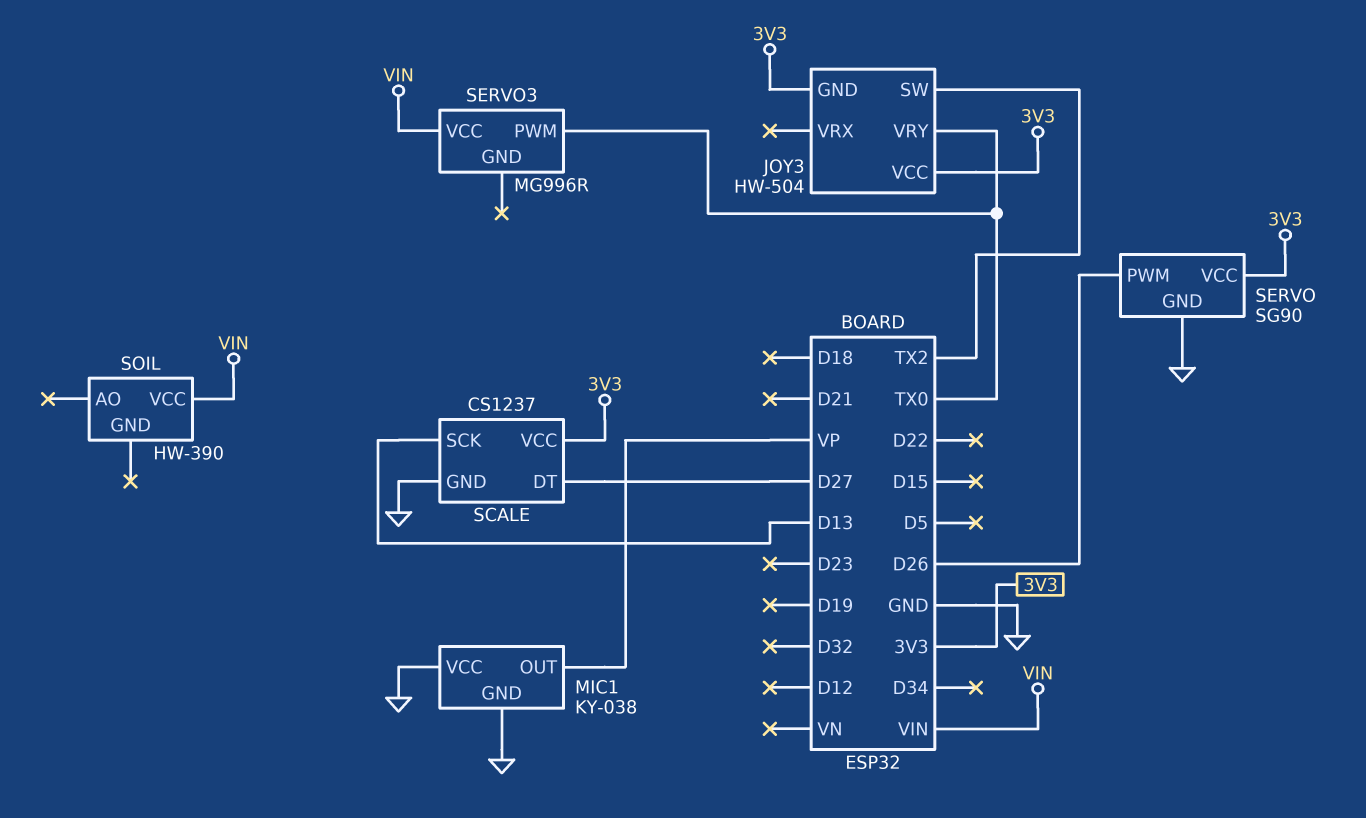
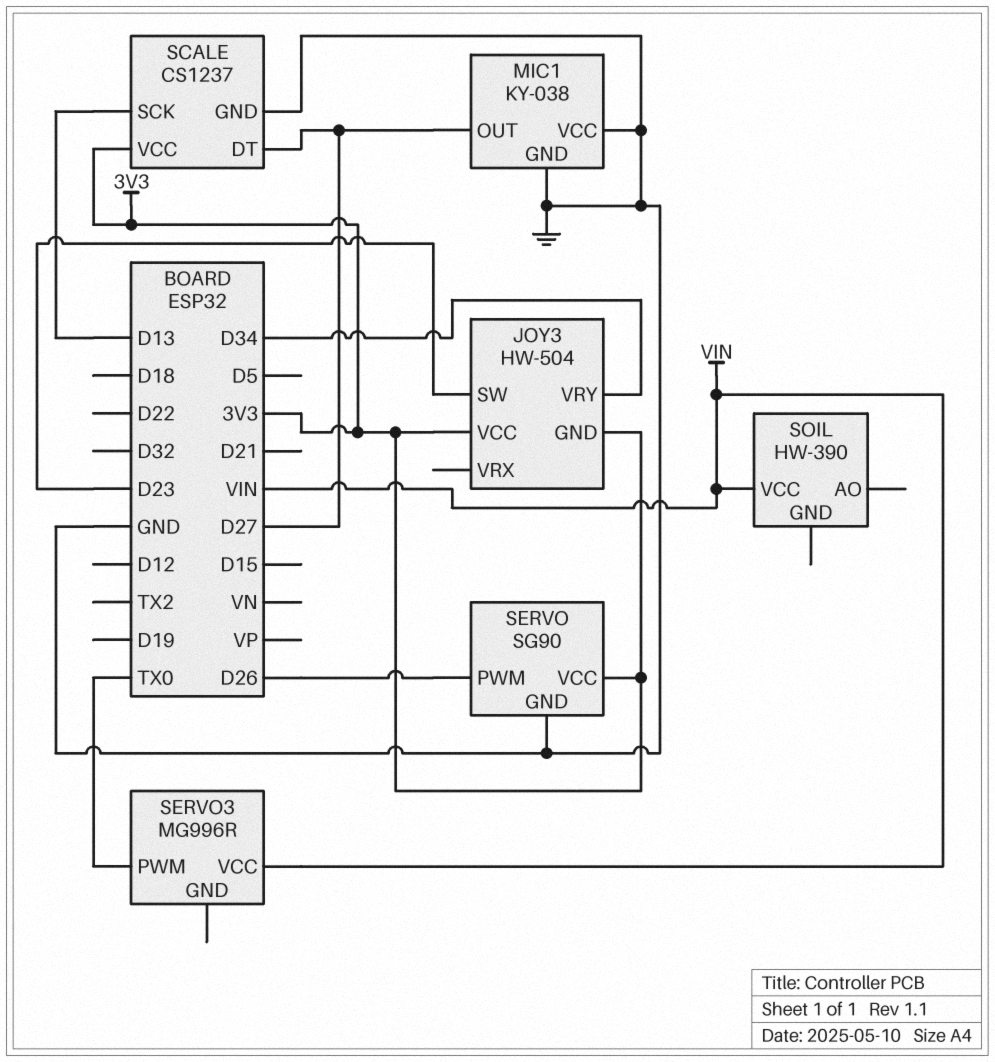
JOY3 pin SW: TX2 -> D23
JOY3 pin VRY: TX0 -> D34
MIC1 pin OUT: VP -> D27

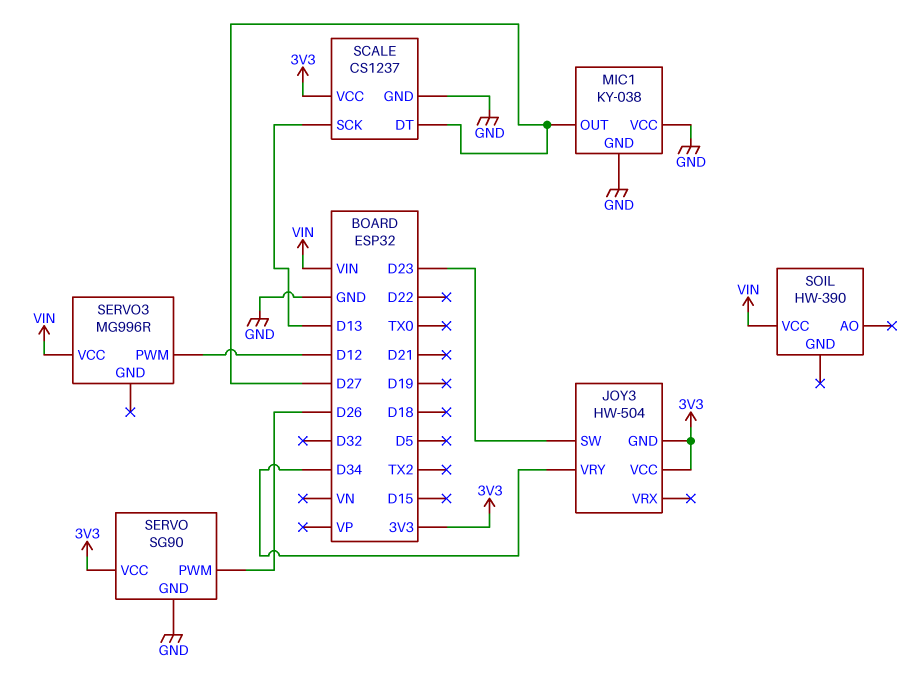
SERVO3 pin PWM: TX0 -> D12

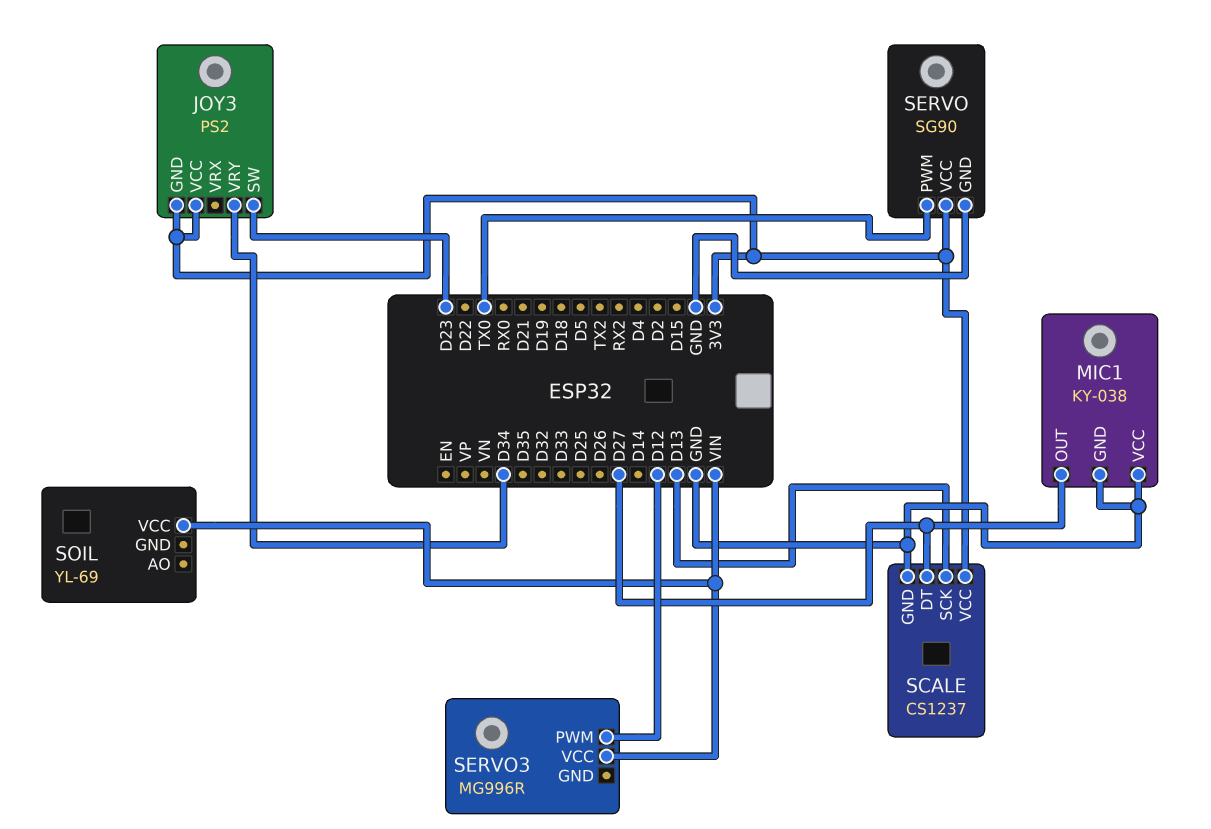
JOY3: HW-504 -> PS2
SERVO pin PWM: D26 -> TX0
SOIL: HW-390 -> YL-69

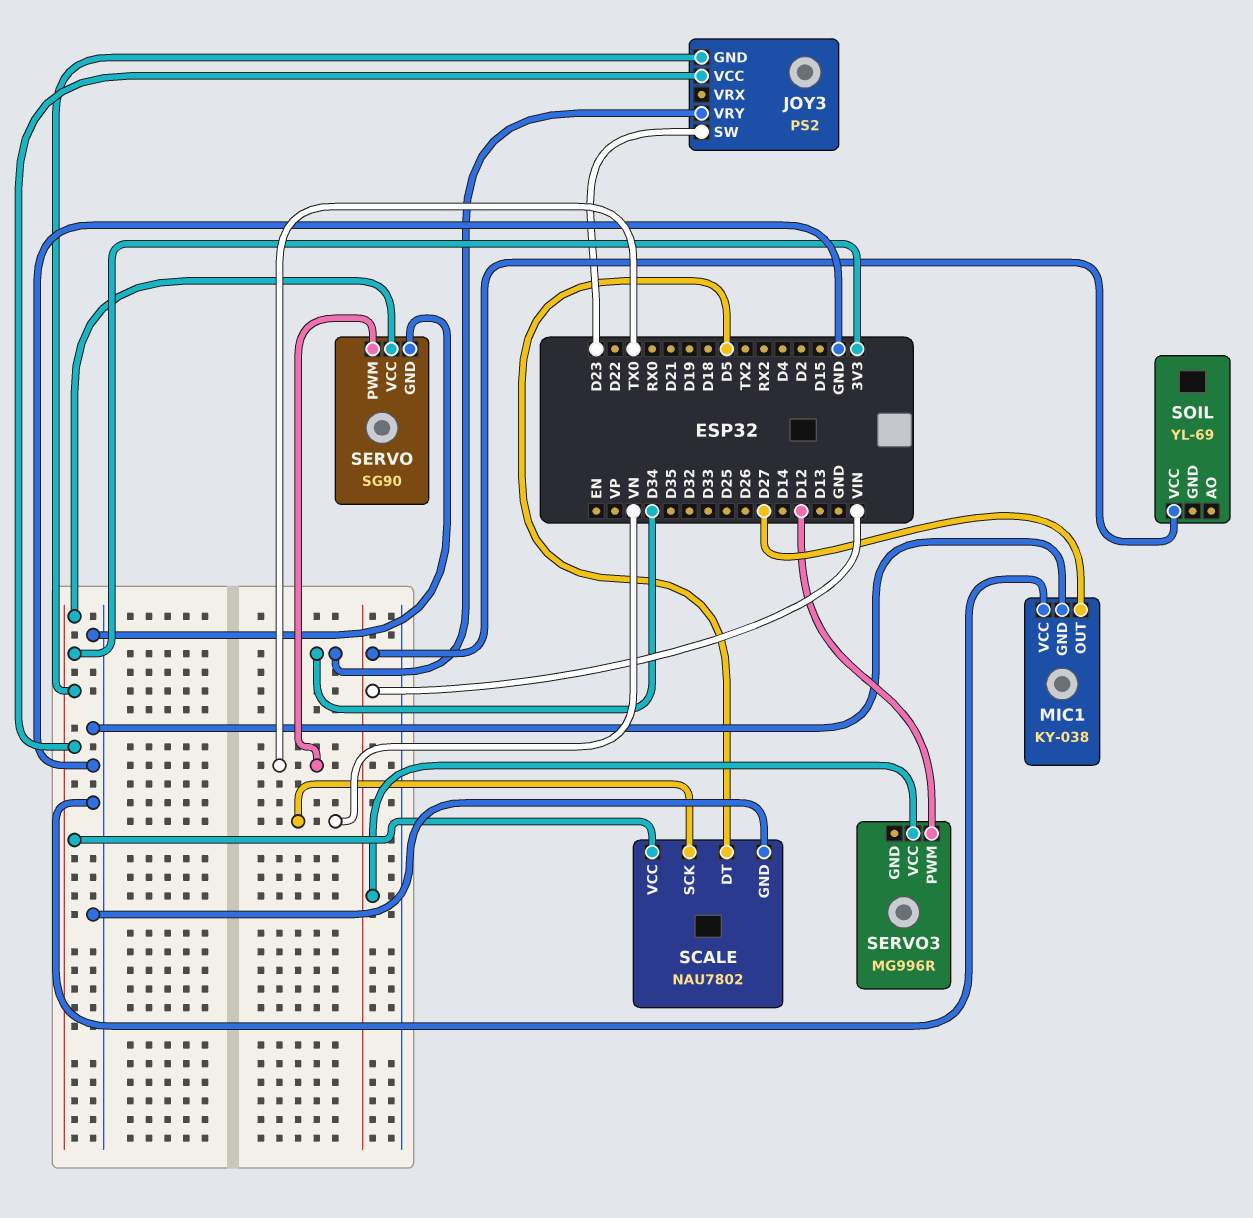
SCALE: CS1237 -> NAU7802
SCALE pin DT: D27 -> D5
SCALE pin SCK: D13 -> VN

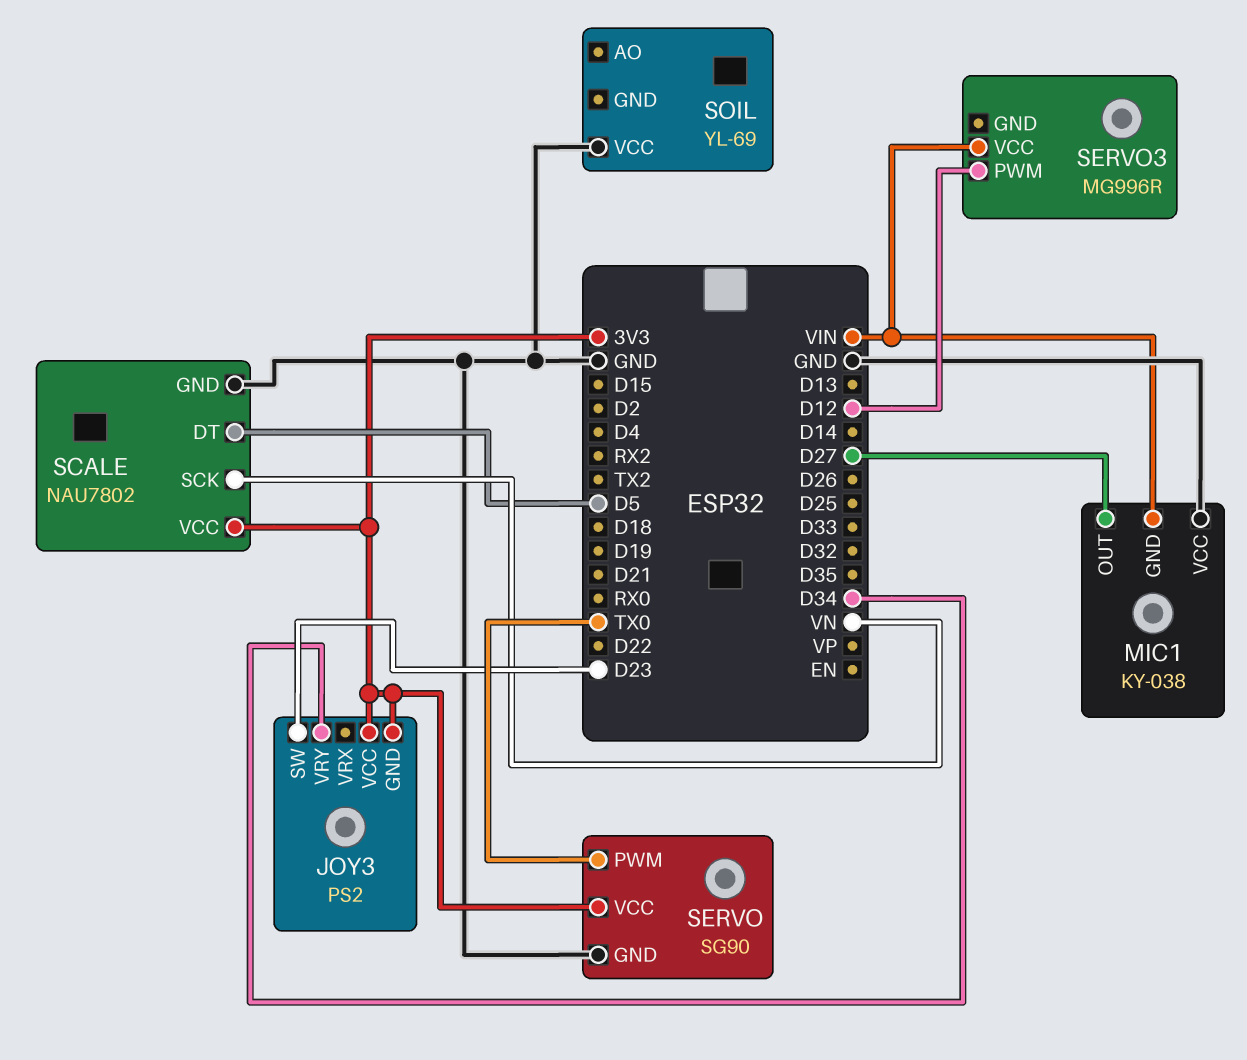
MIC1 pin GND: GND -> VIN
SOIL pin VCC: VIN -> GND

